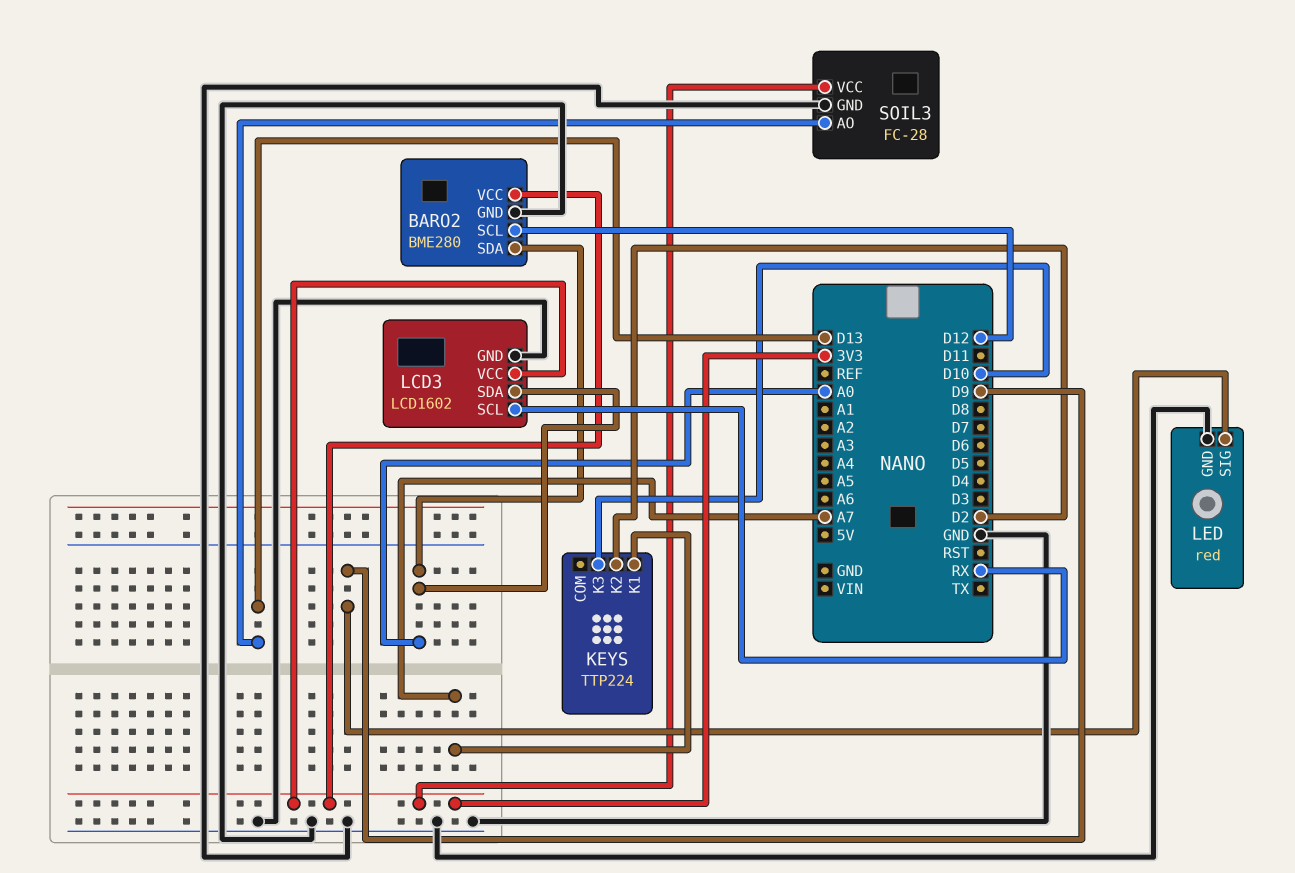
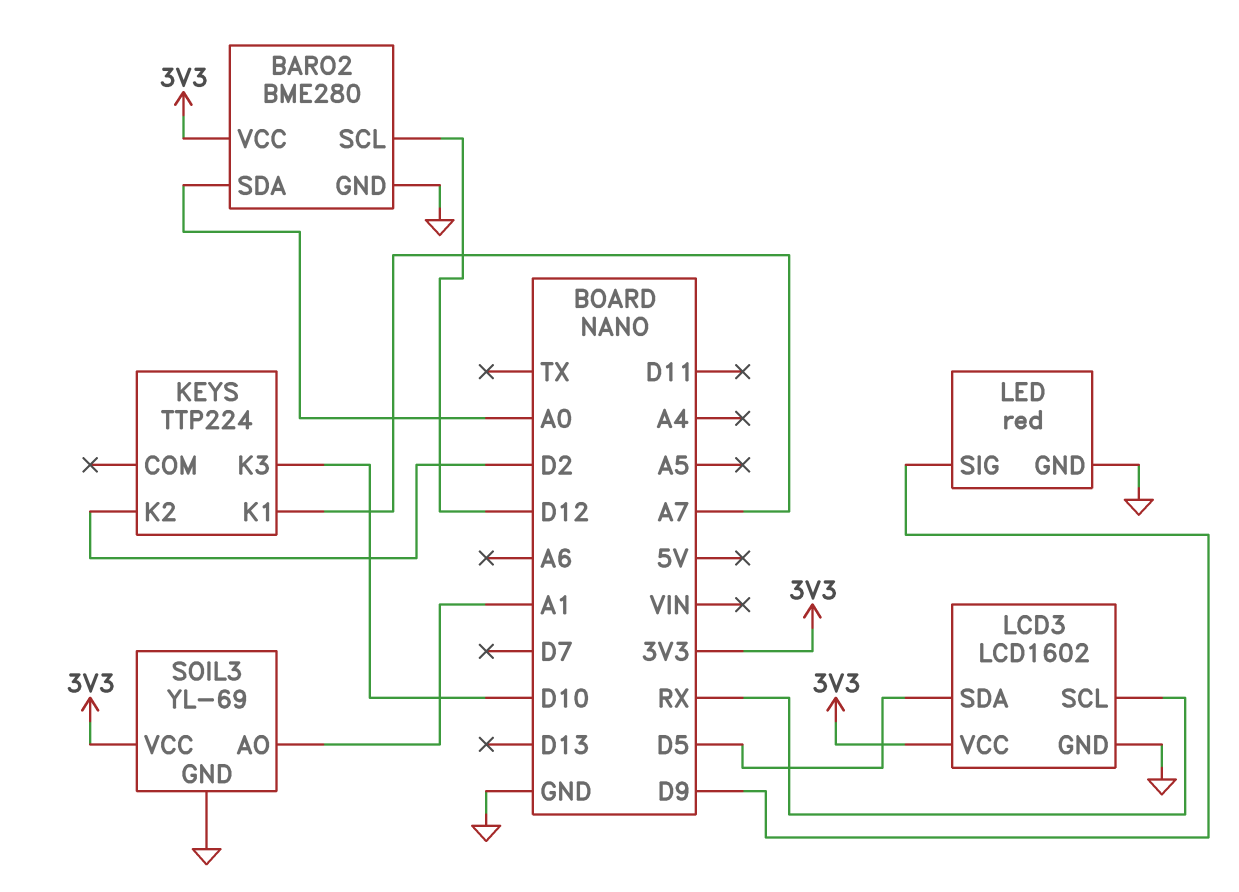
LCD3 pin SDA: A0 -> D5
SOIL3: FC-28 -> YL-69
SOIL3 pin AO: D13 -> A1

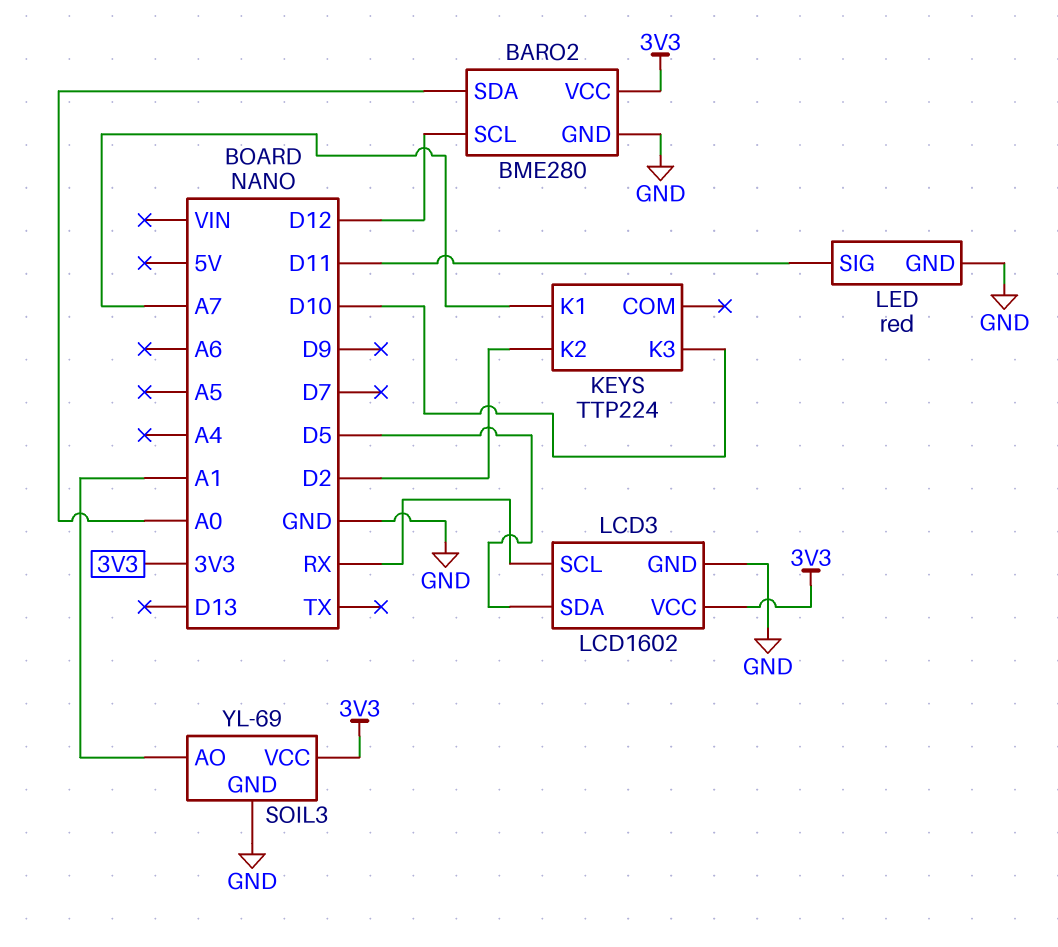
LED pin SIG: D9 -> D11

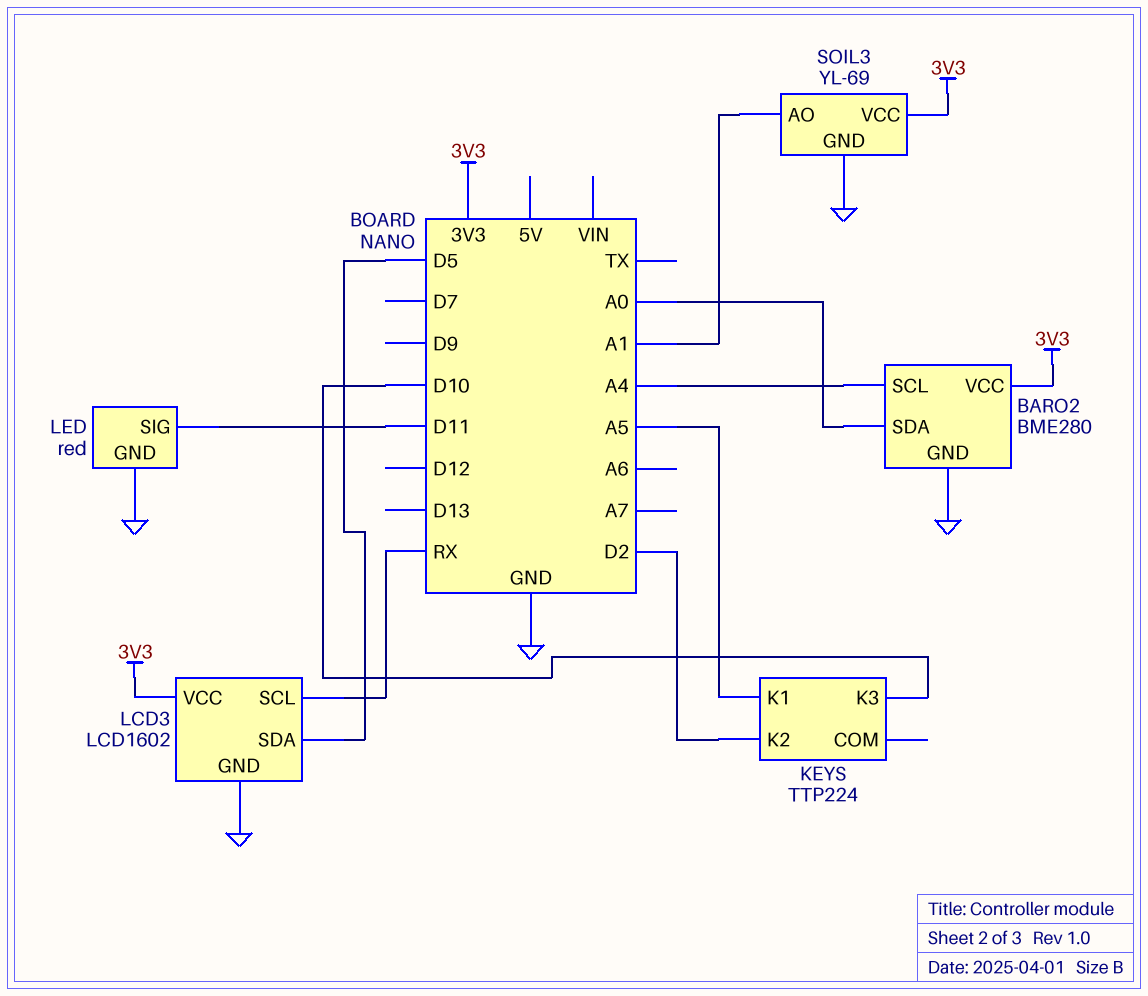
BARO2 pin SCL: D12 -> A4
KEYS pin K1: A7 -> A5

